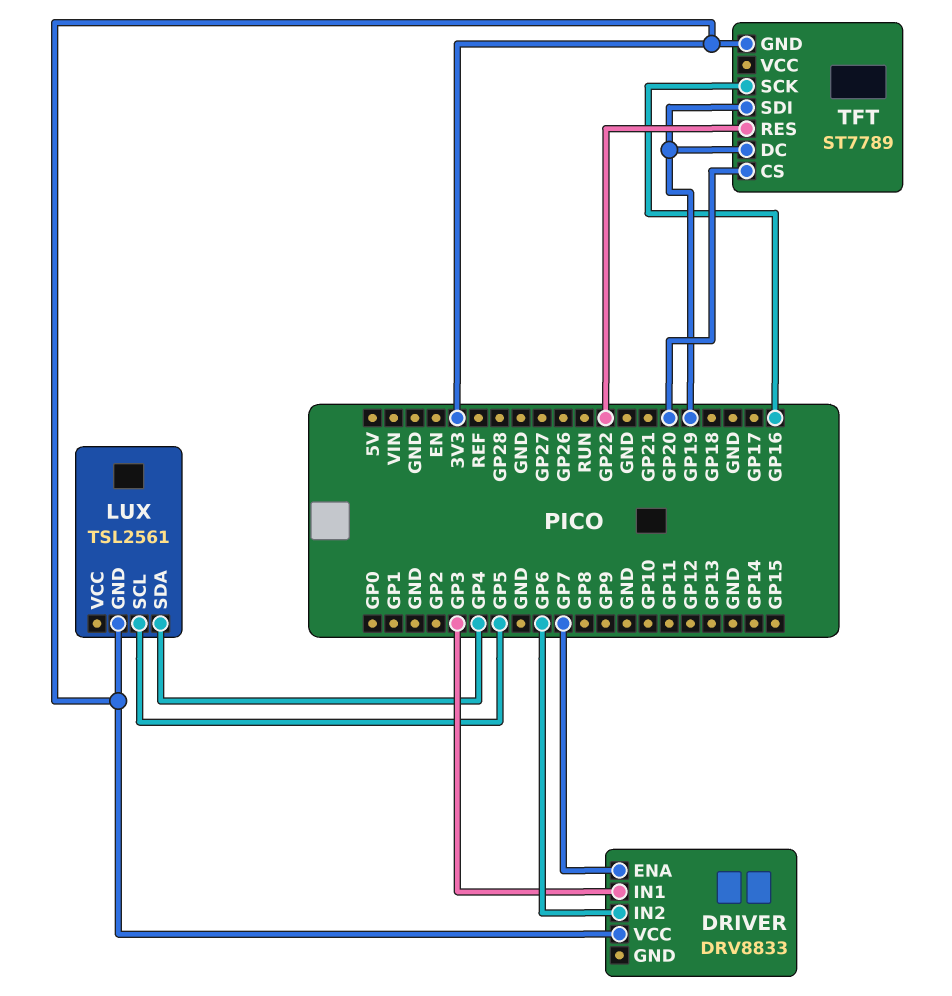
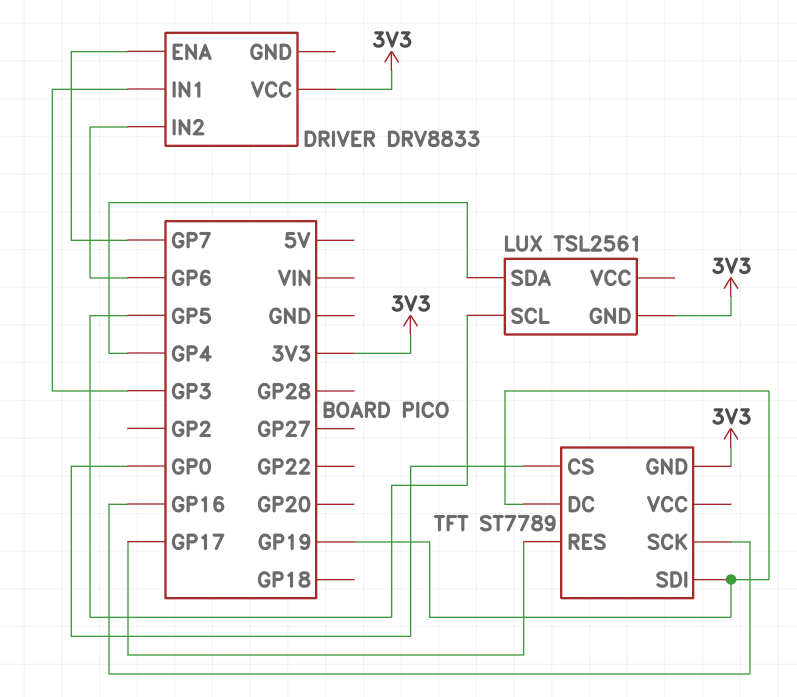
TFT pin CS: GP20 -> GP0
TFT pin RES: GP22 -> GP17

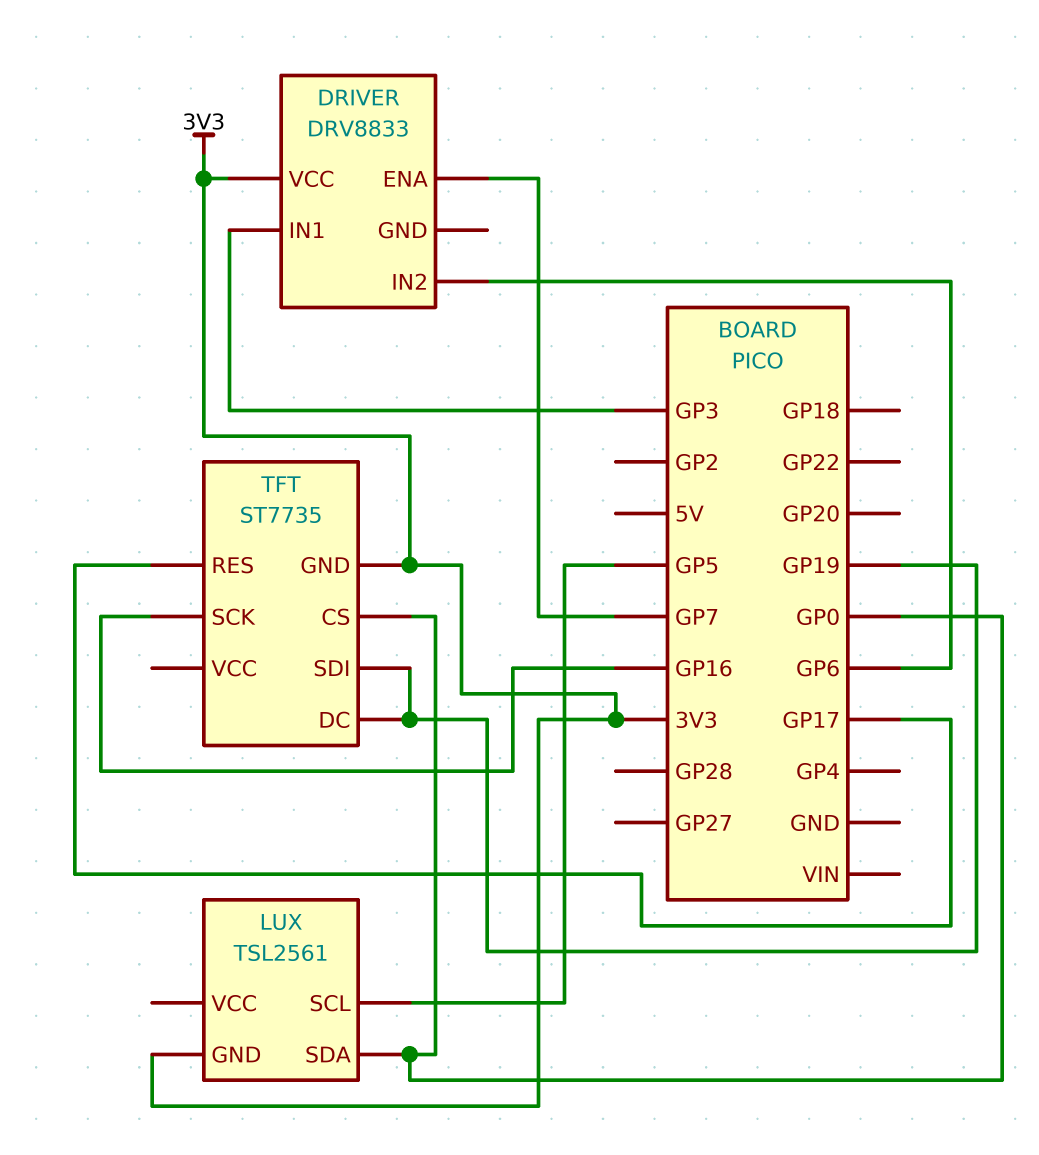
LUX pin SDA: GP4 -> GP0
TFT: ST7789 -> ST7735

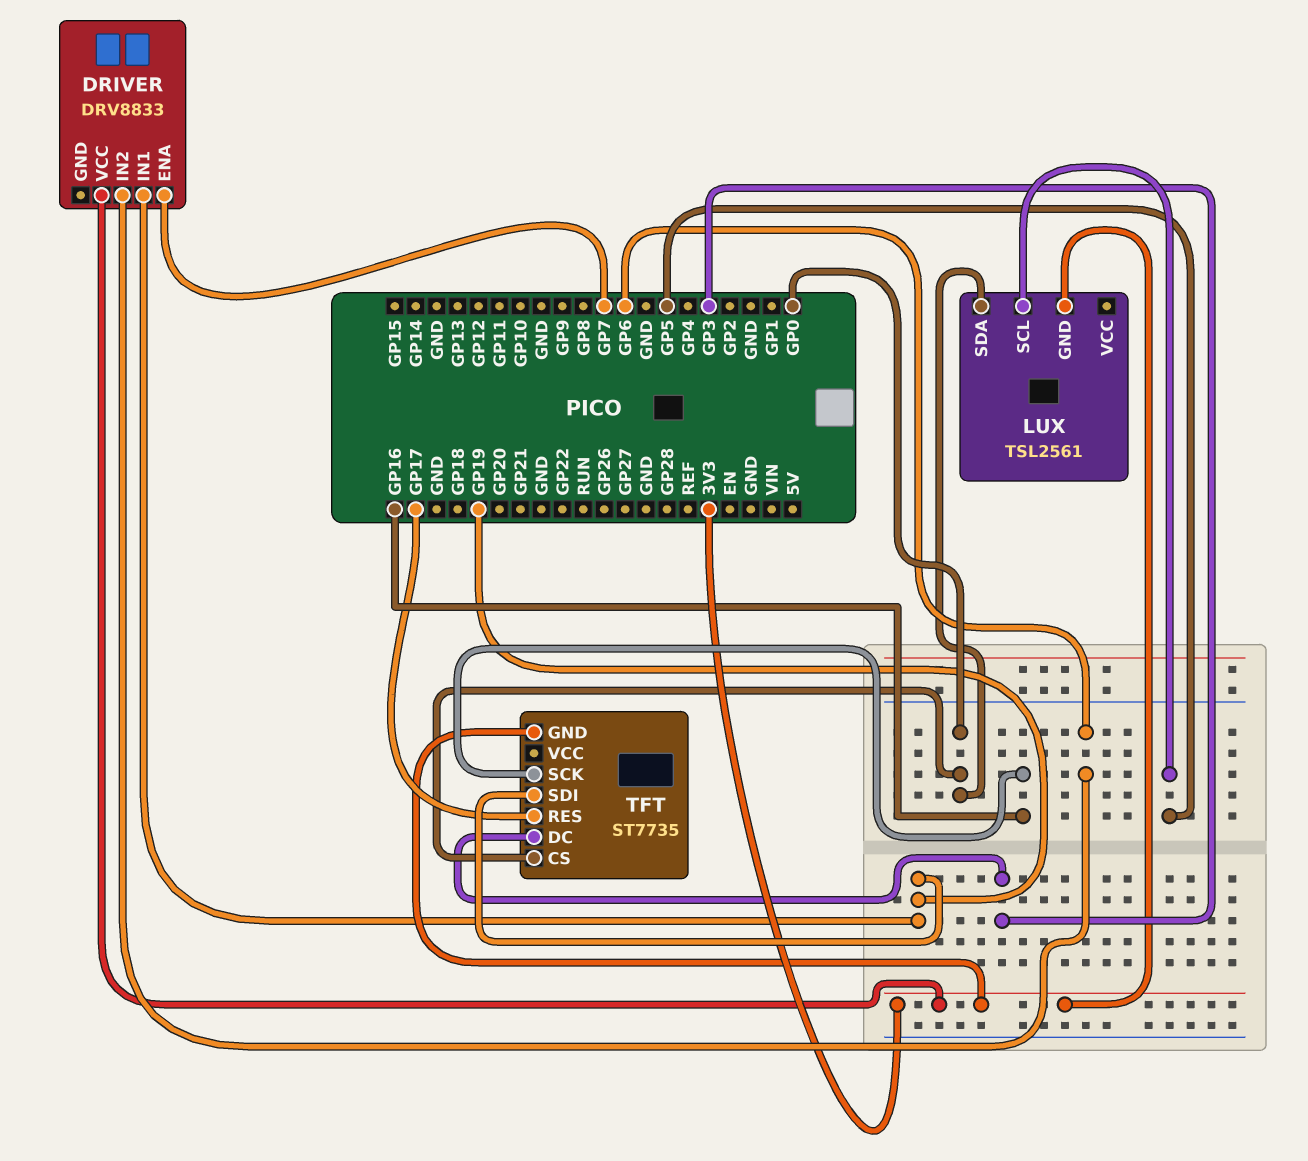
DRIVER pin IN1: GP3 -> GP19
TFT pin DC: GP19 -> GP3

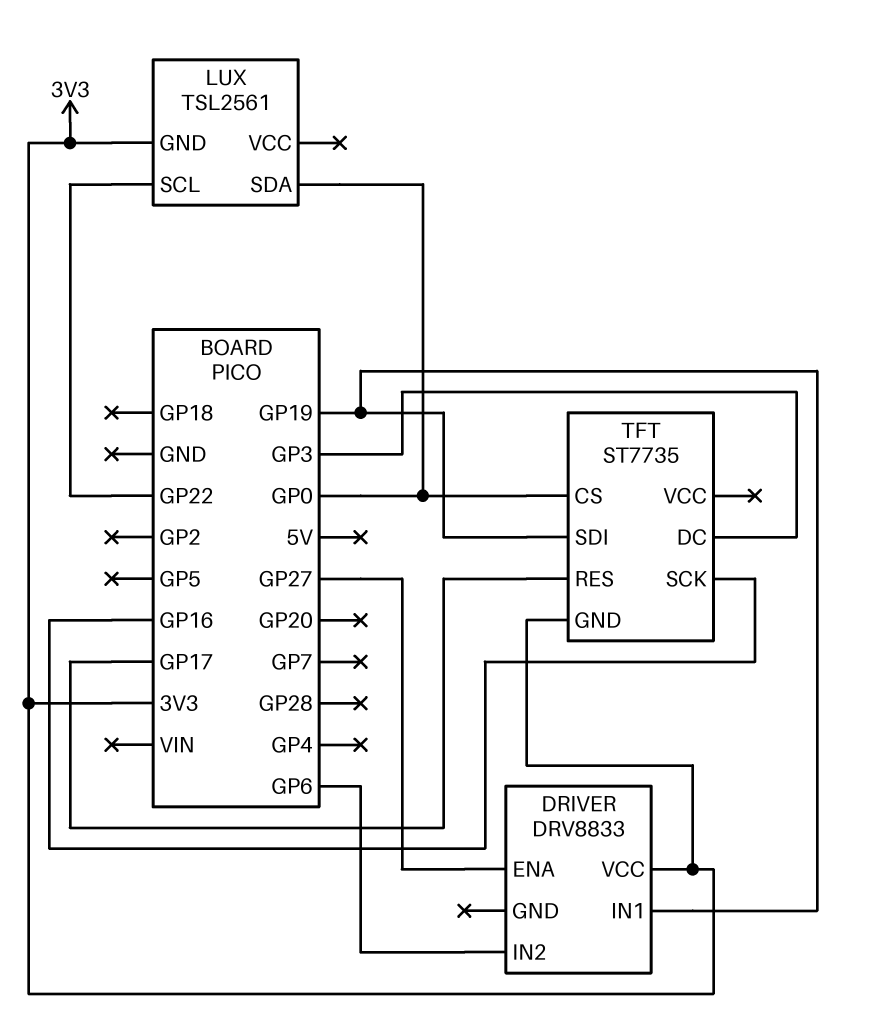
DRIVER pin ENA: GP7 -> GP27
LUX pin SCL: GP5 -> GP22

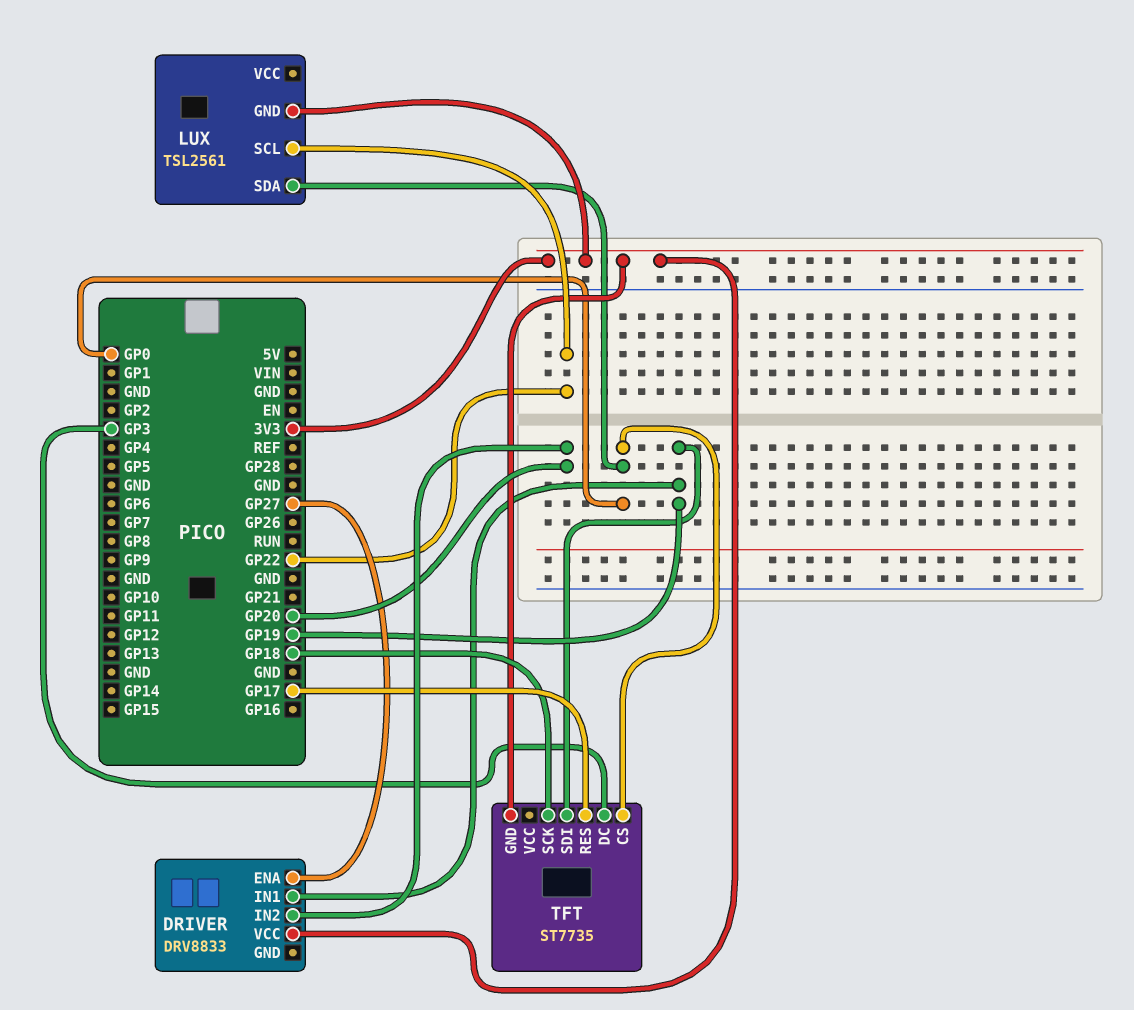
DRIVER pin IN2: GP6 -> GP20
TFT pin SCK: GP16 -> GP18

